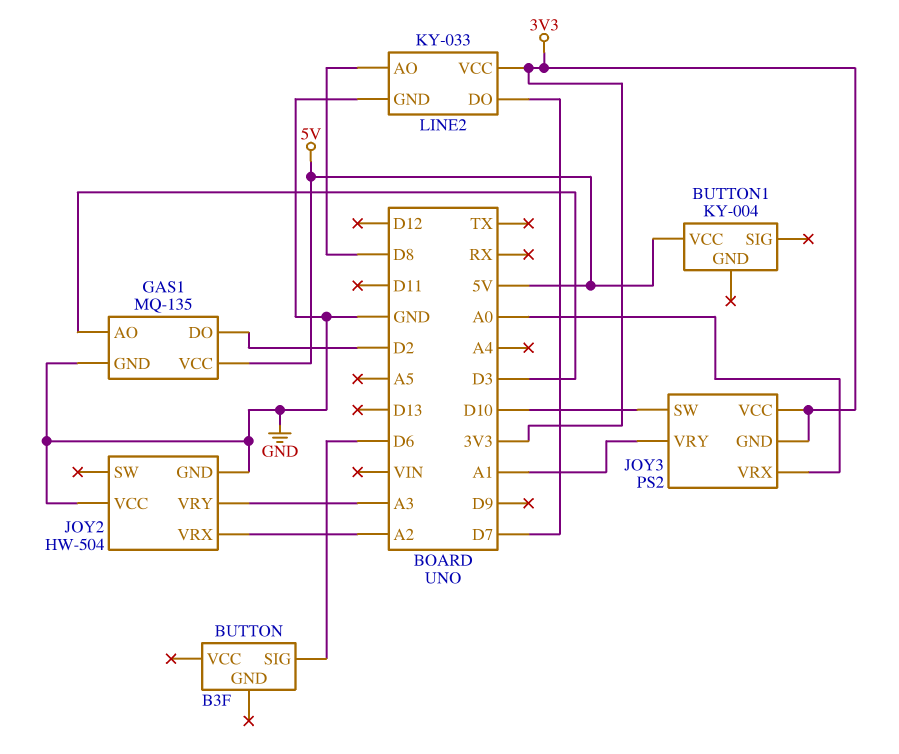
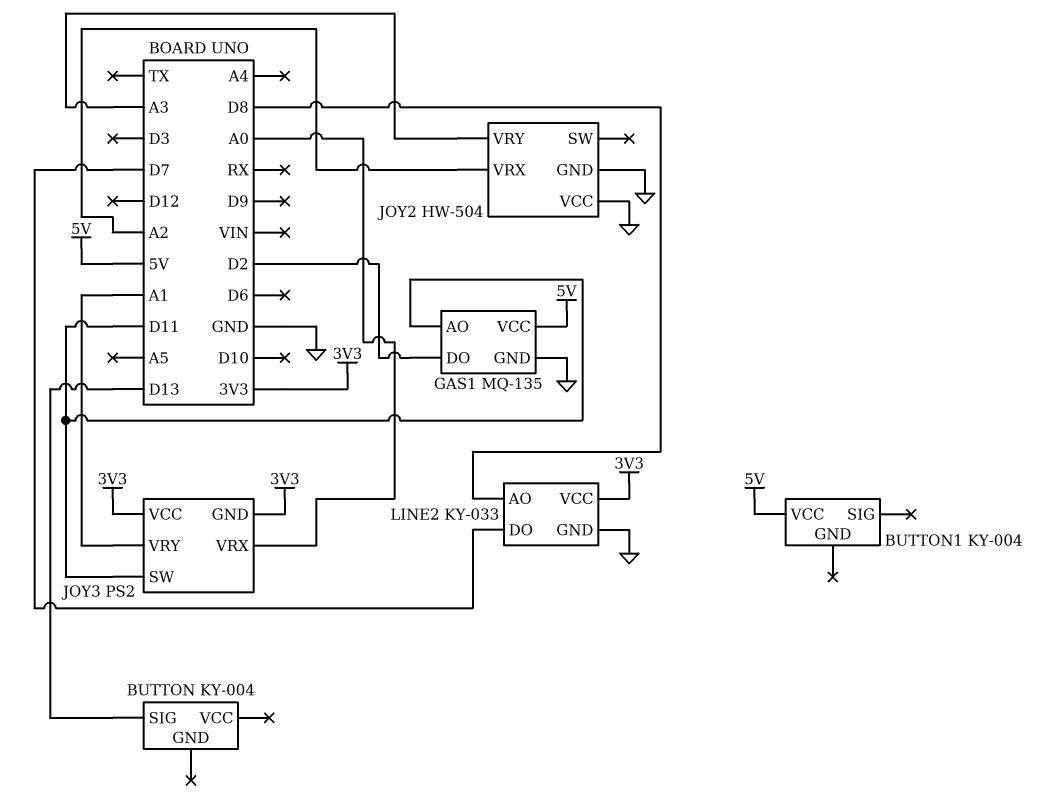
BUTTON: B3F -> KY-004
BUTTON pin SIG: D6 -> D13
GAS1 pin AO: D3 -> D11
JOY3 pin SW: D10 -> D11

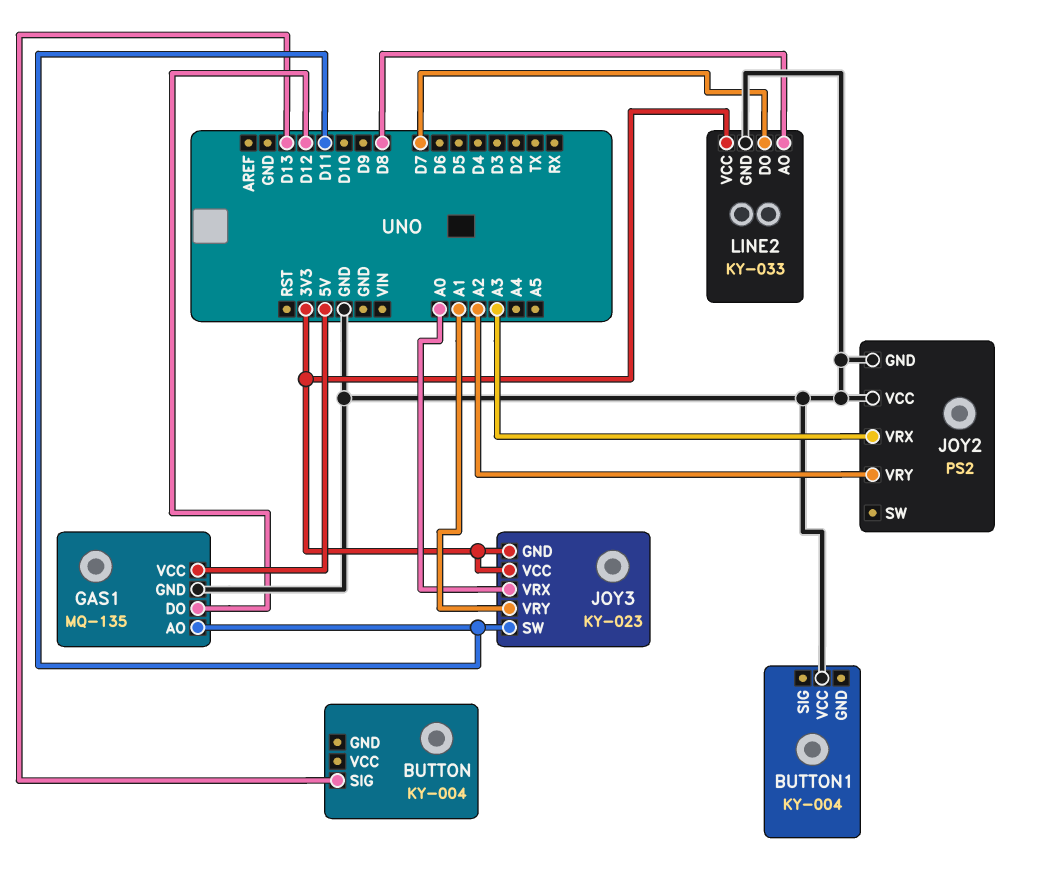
BUTTON1 pin VCC: 5V -> GND
GAS1 pin DO: D2 -> D12
JOY2: HW-504 -> PS2
JOY2 pin VRX: A2 -> A3
JOY2 pin VRY: A3 -> A2
JOY3: PS2 -> KY-023

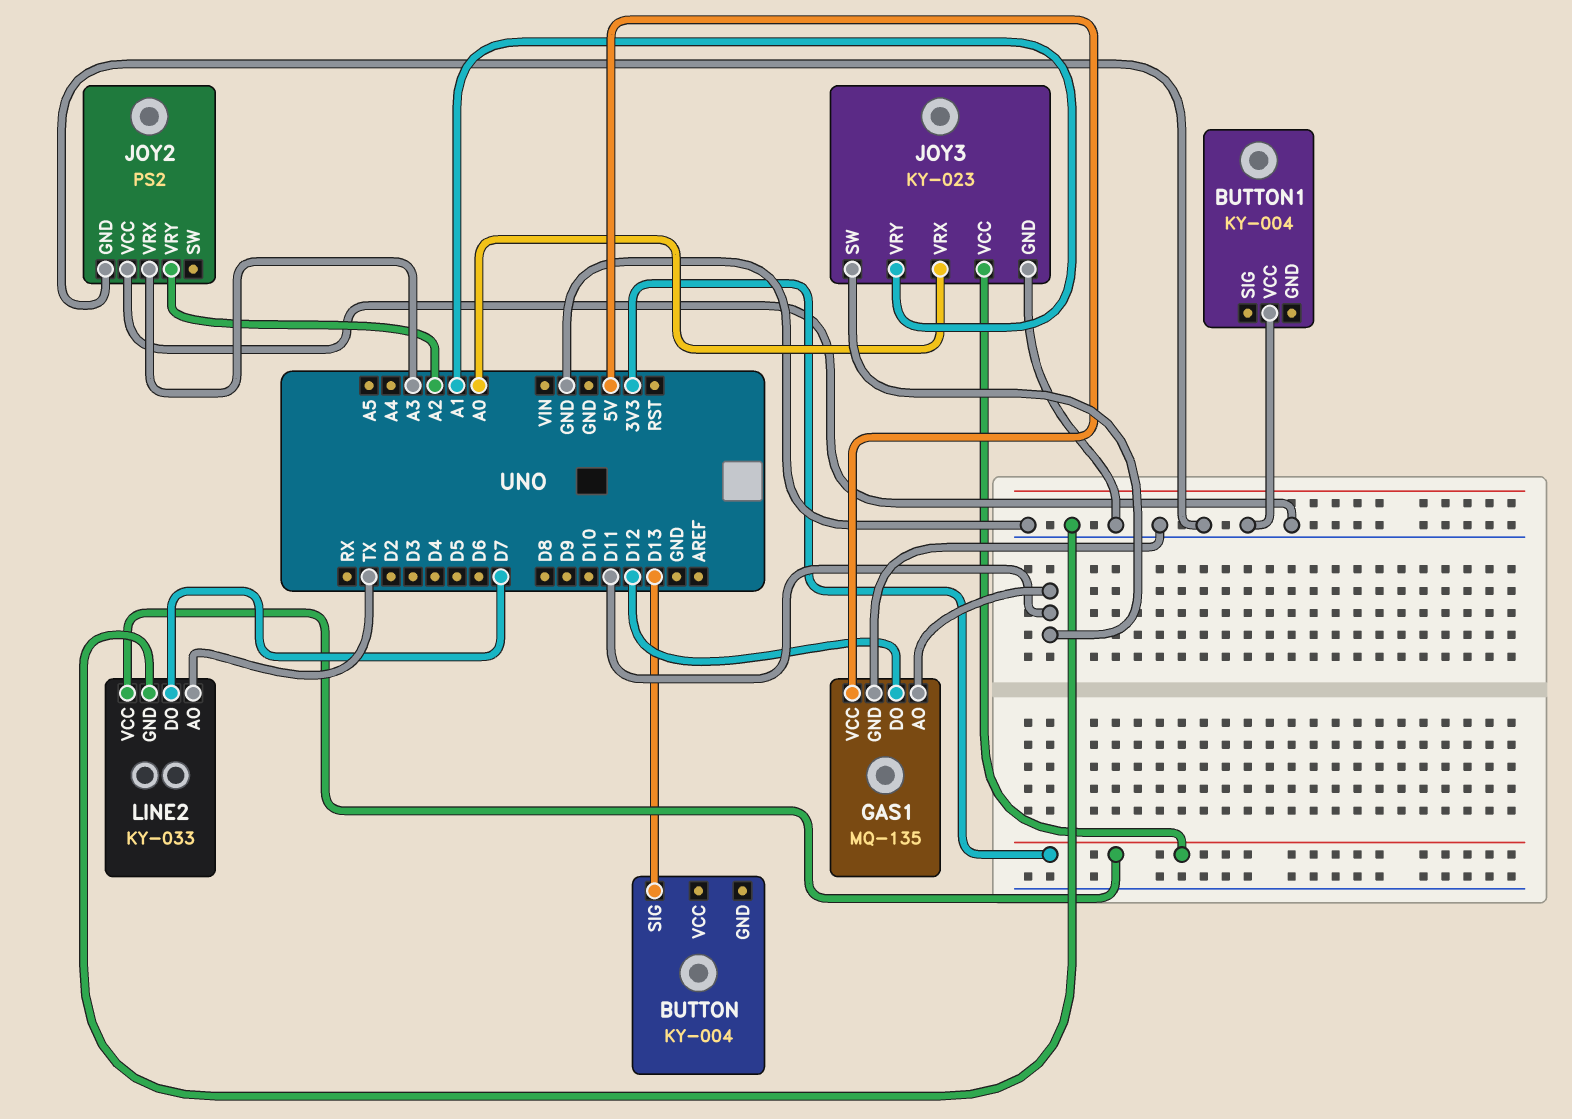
JOY3 pin GND: 3V3 -> GND
LINE2 pin AO: D8 -> TX

